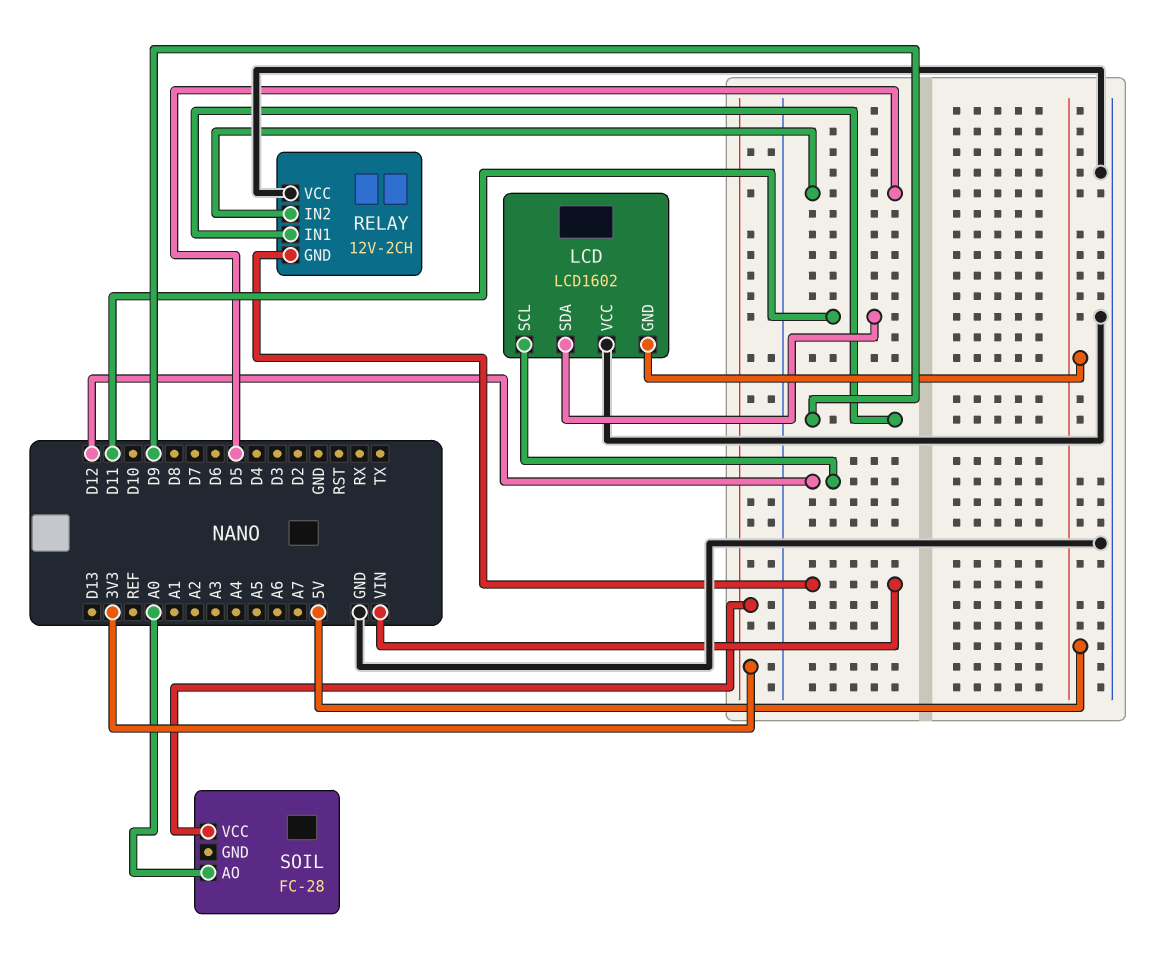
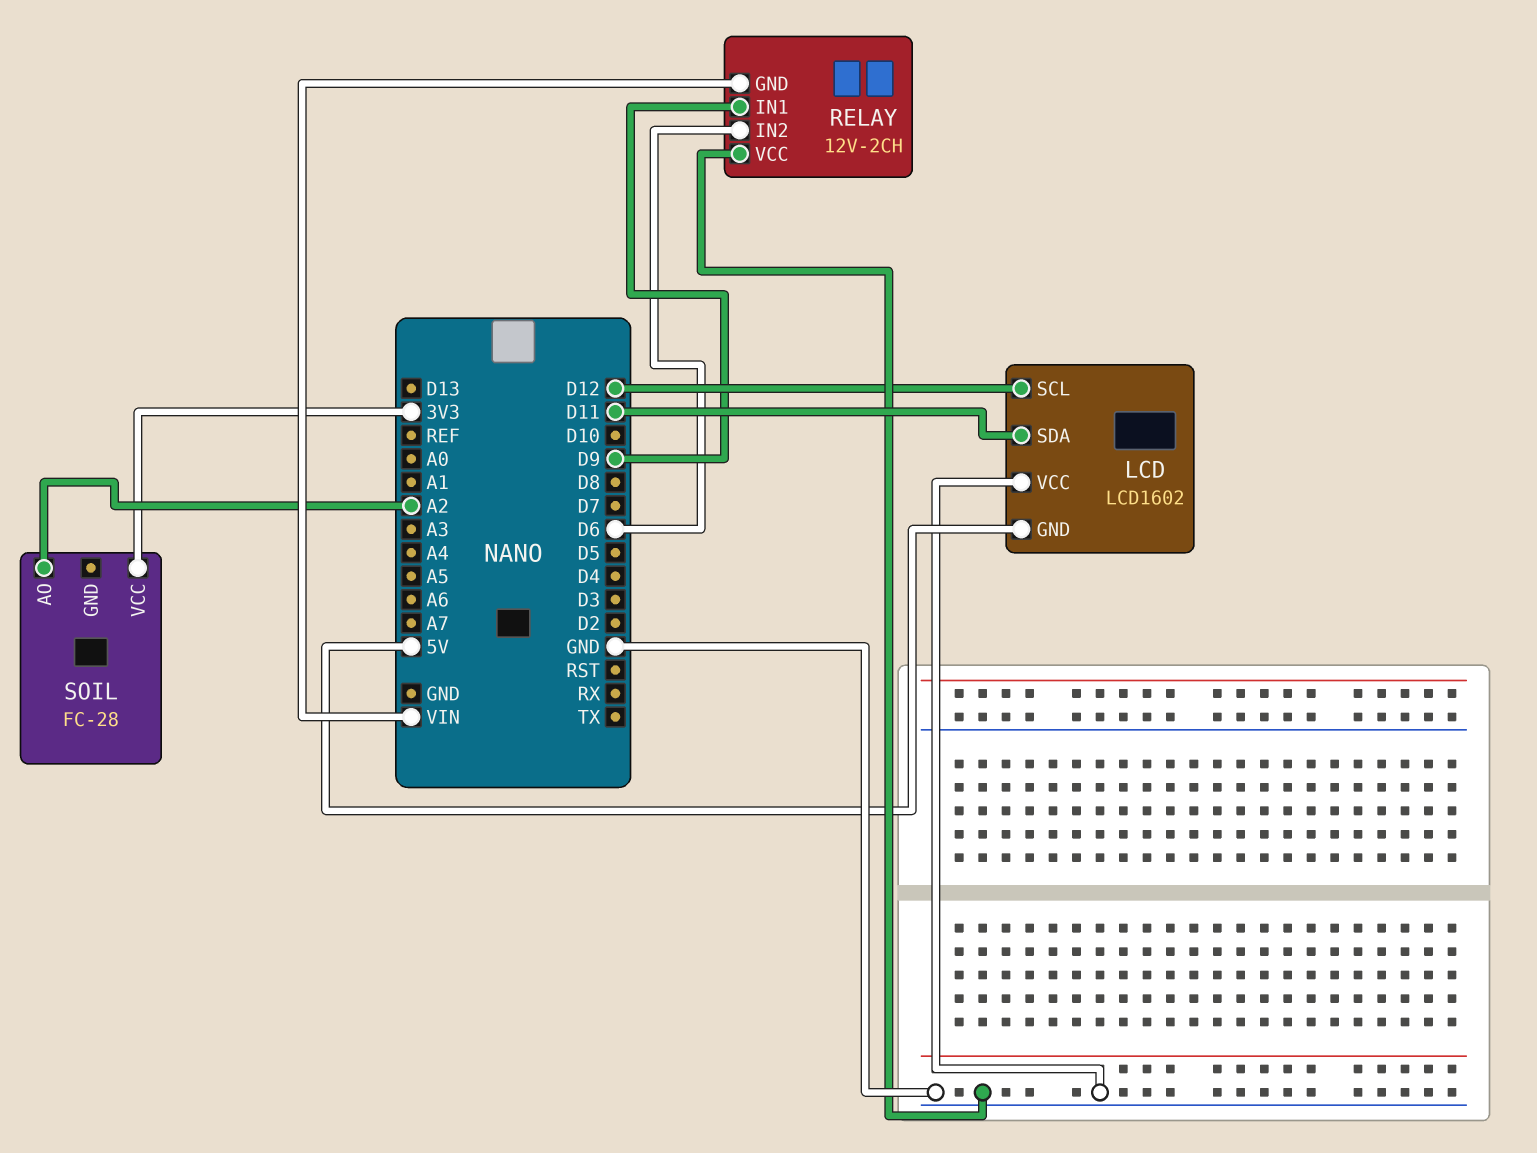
RELAY pin IN2: D5 -> D6
SOIL pin AO: A0 -> A2

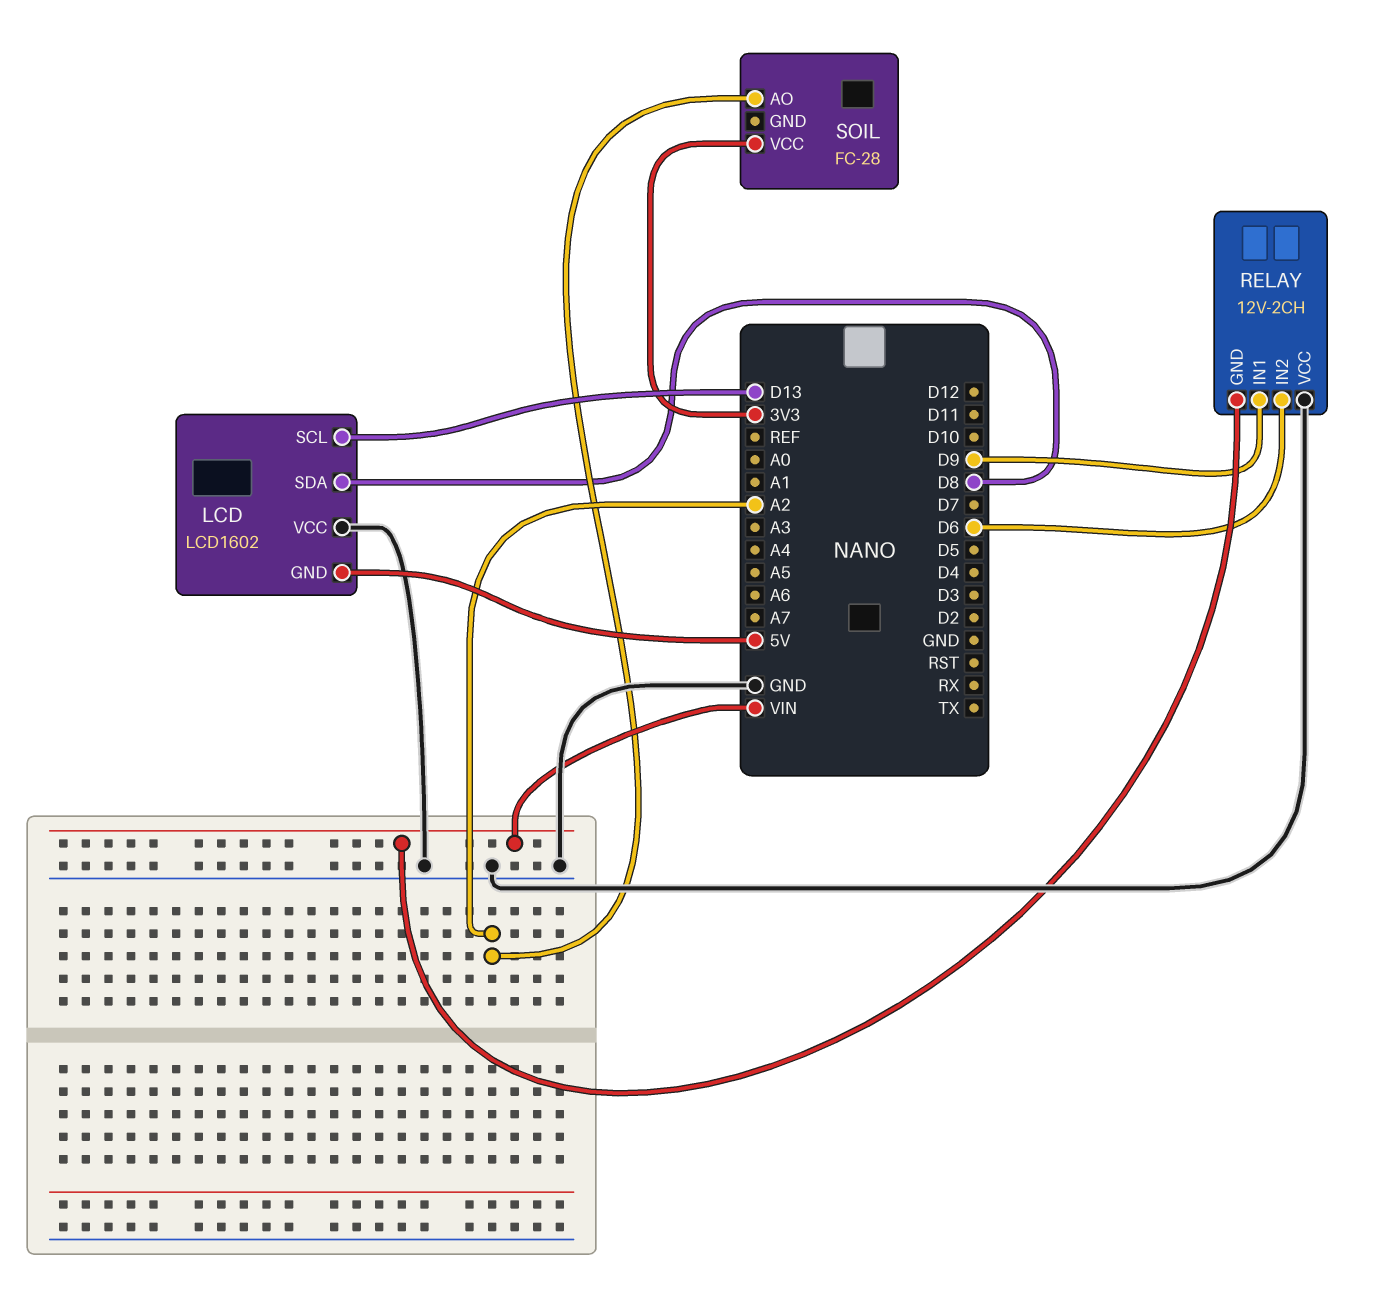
LCD pin SCL: D12 -> D13
LCD pin SDA: D11 -> D8

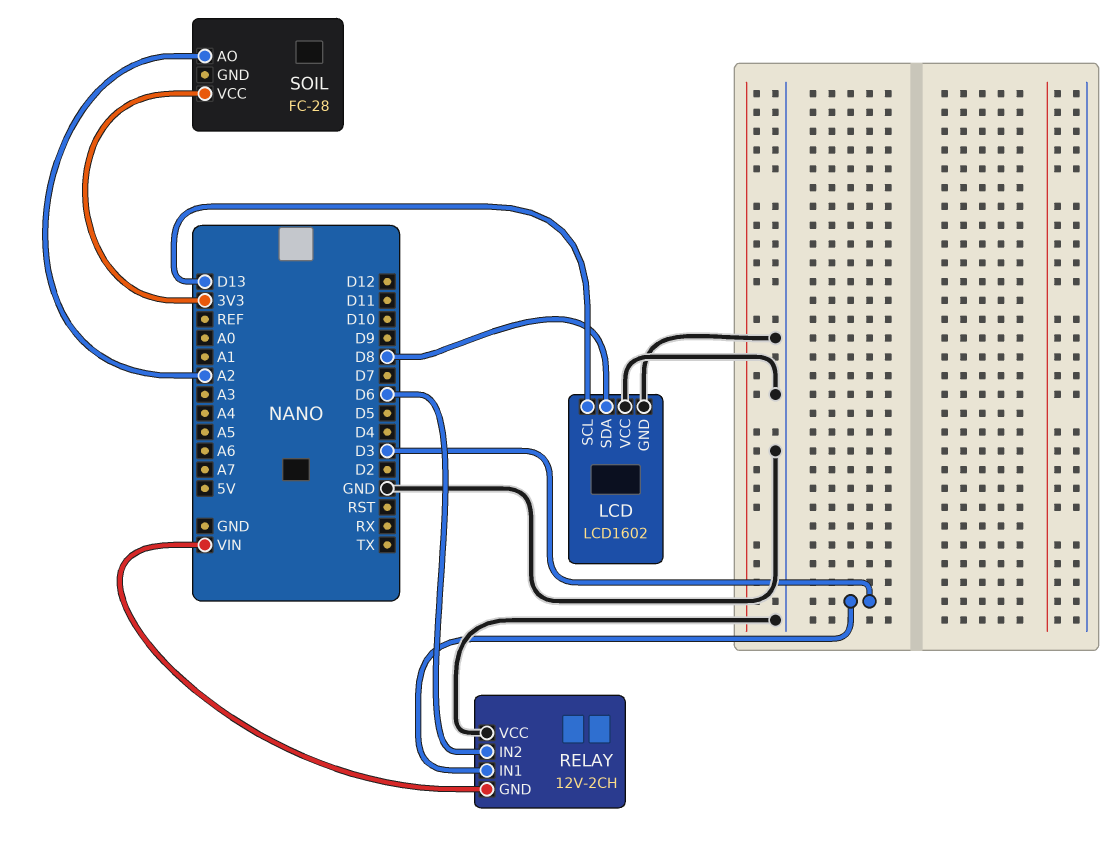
LCD pin GND: 5V -> GND
RELAY pin IN1: D9 -> D3

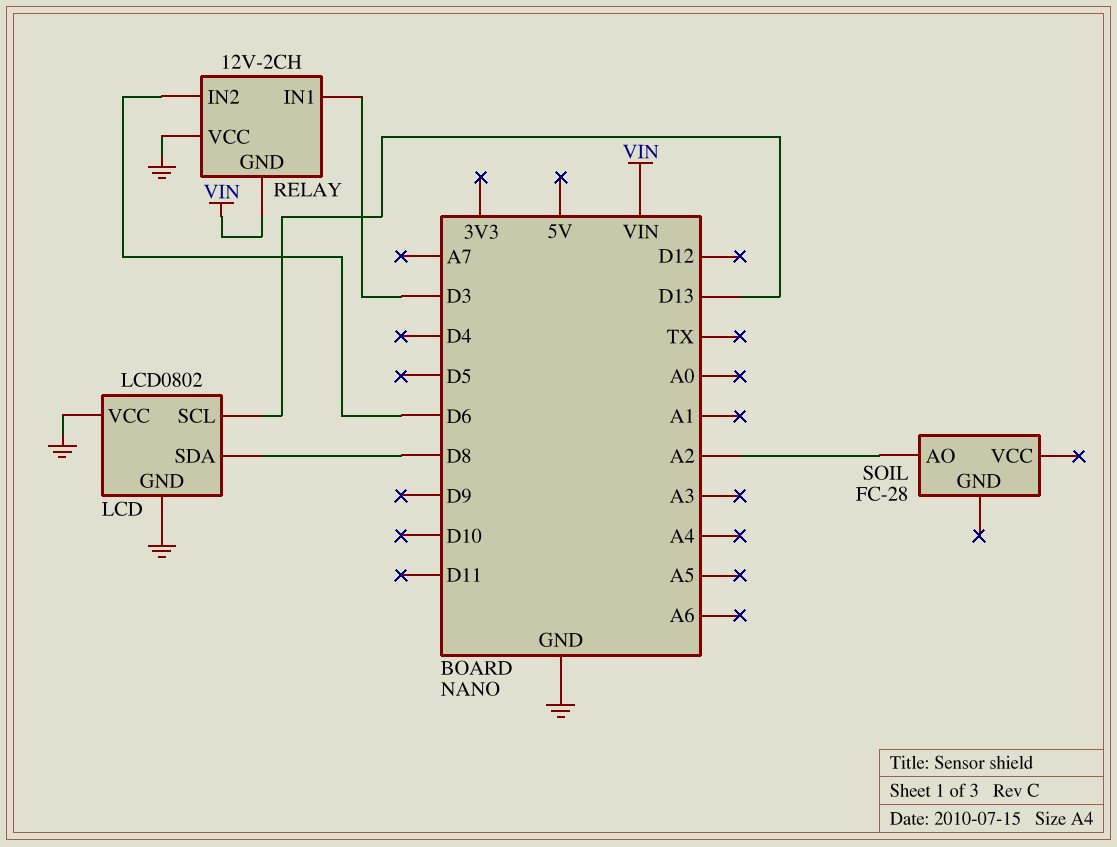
LCD: LCD1602 -> LCD0802
SOIL pin VCC: 3V3 -> none

